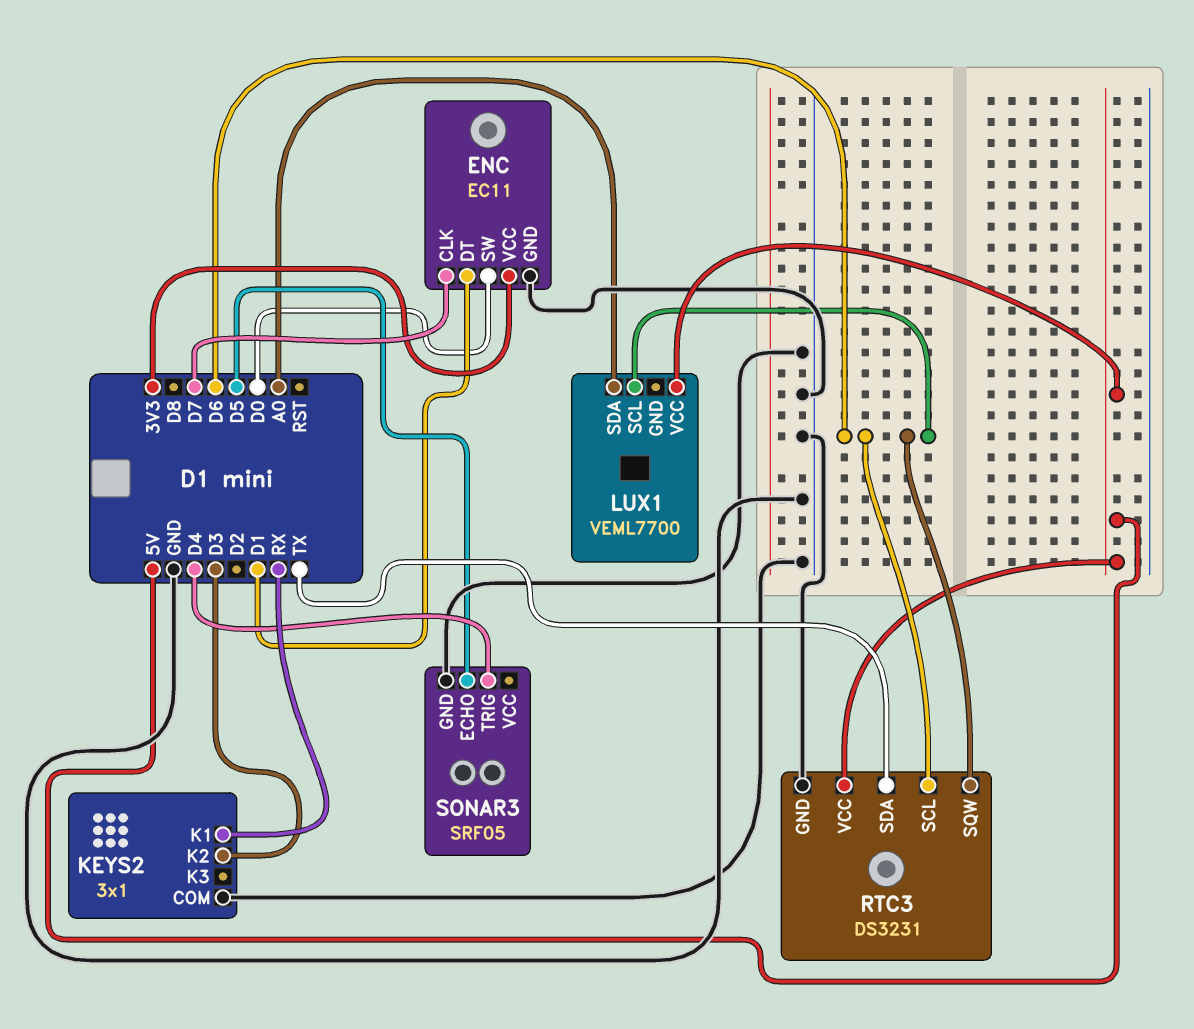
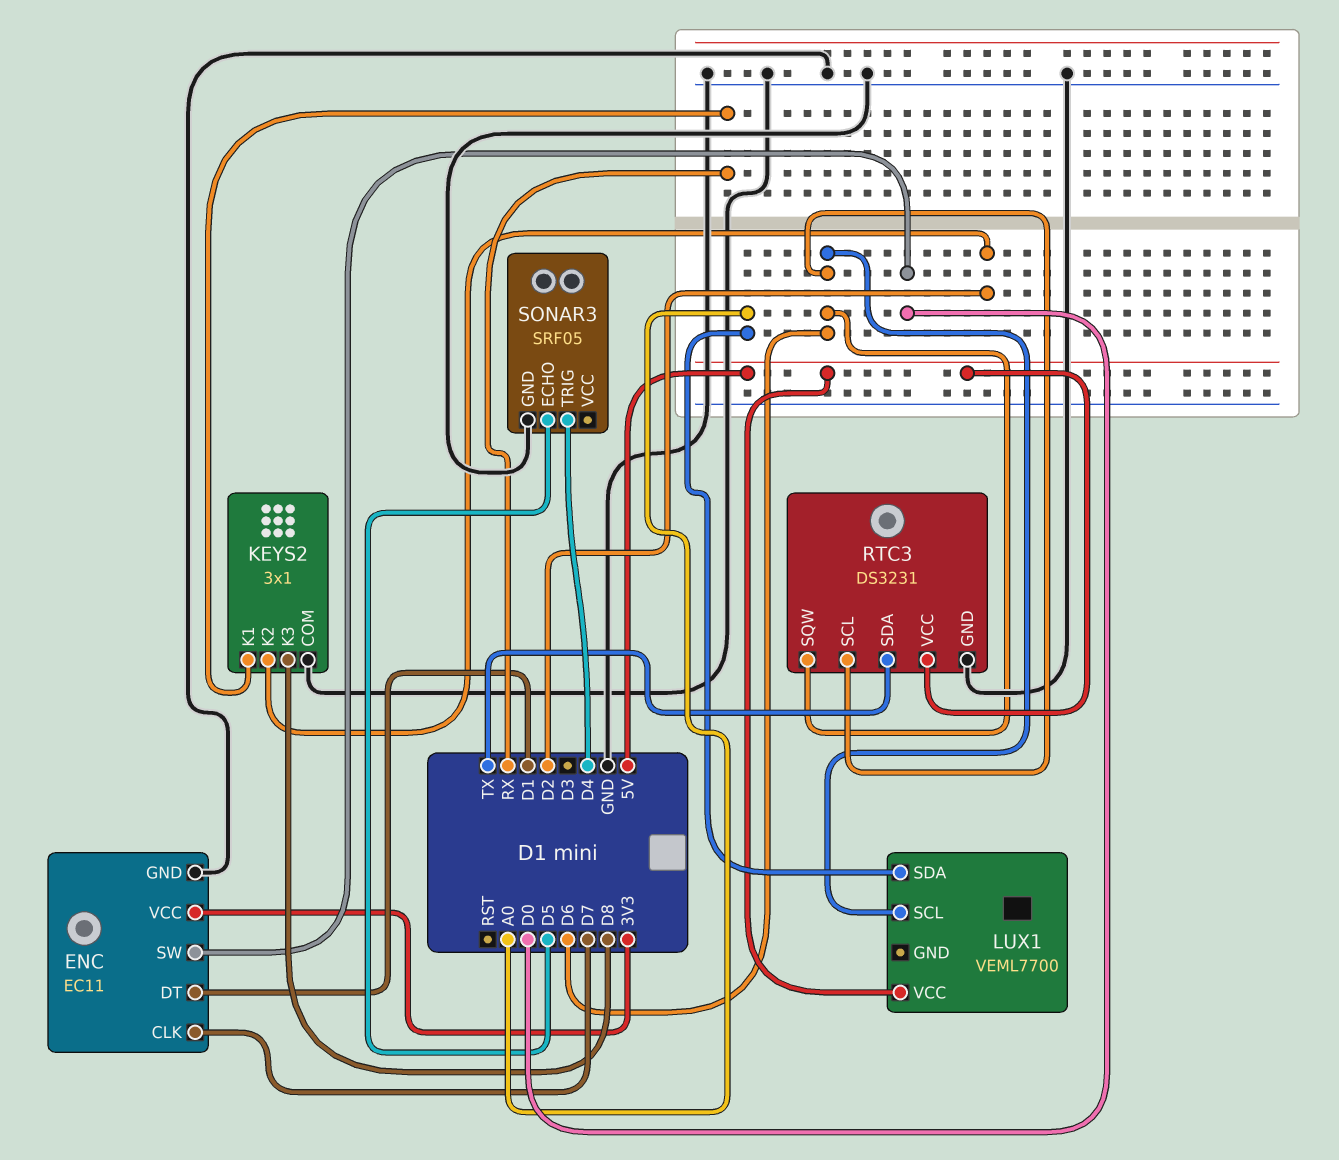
KEYS2 pin K2: D3 -> D2
KEYS2 pin K3: none -> D8

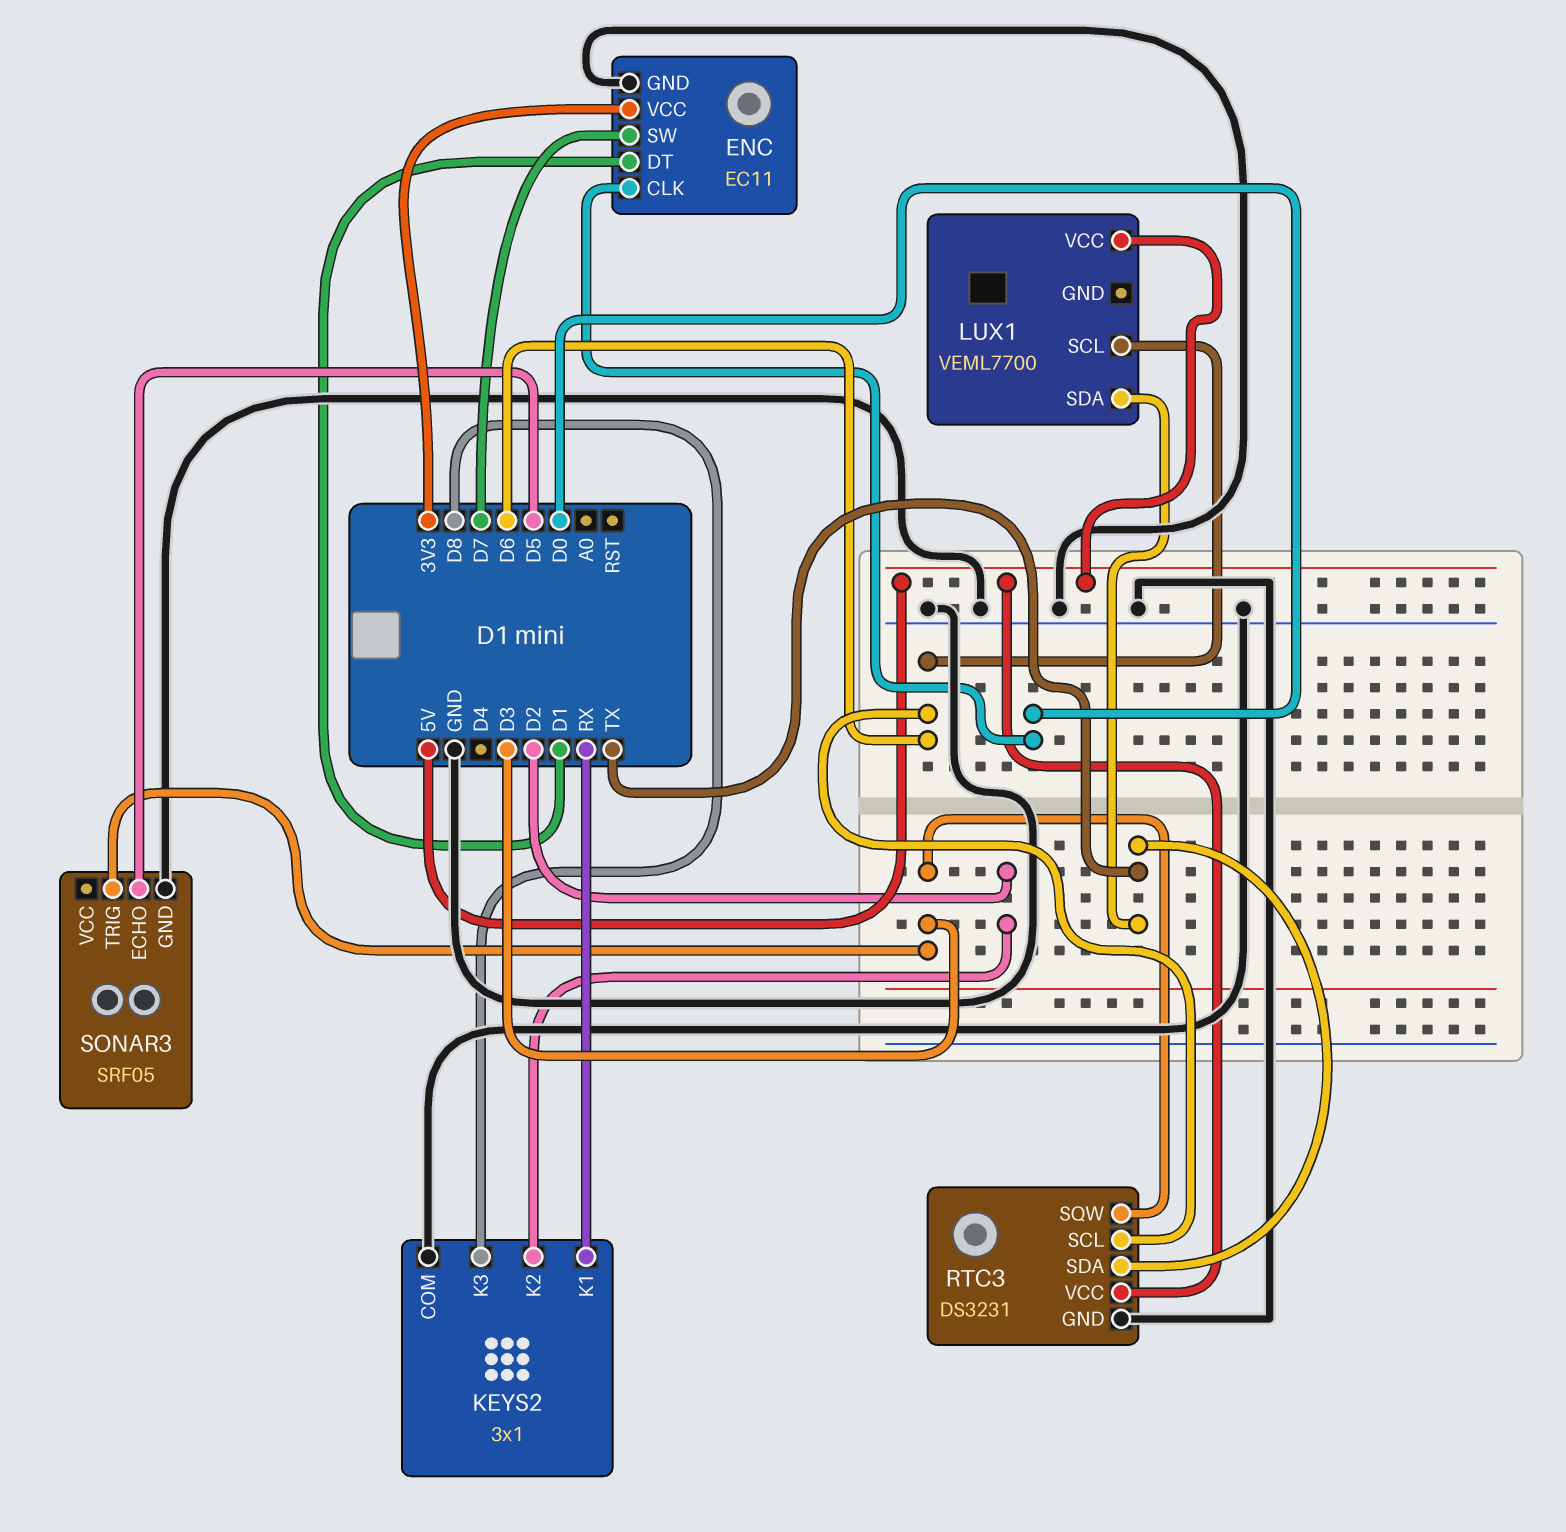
ENC pin CLK: D7 -> D0
ENC pin SW: D0 -> D7
LUX1 pin SDA: A0 -> TX
RTC3 pin SQW: D6 -> D3
SONAR3 pin TRIG: D4 -> D3

